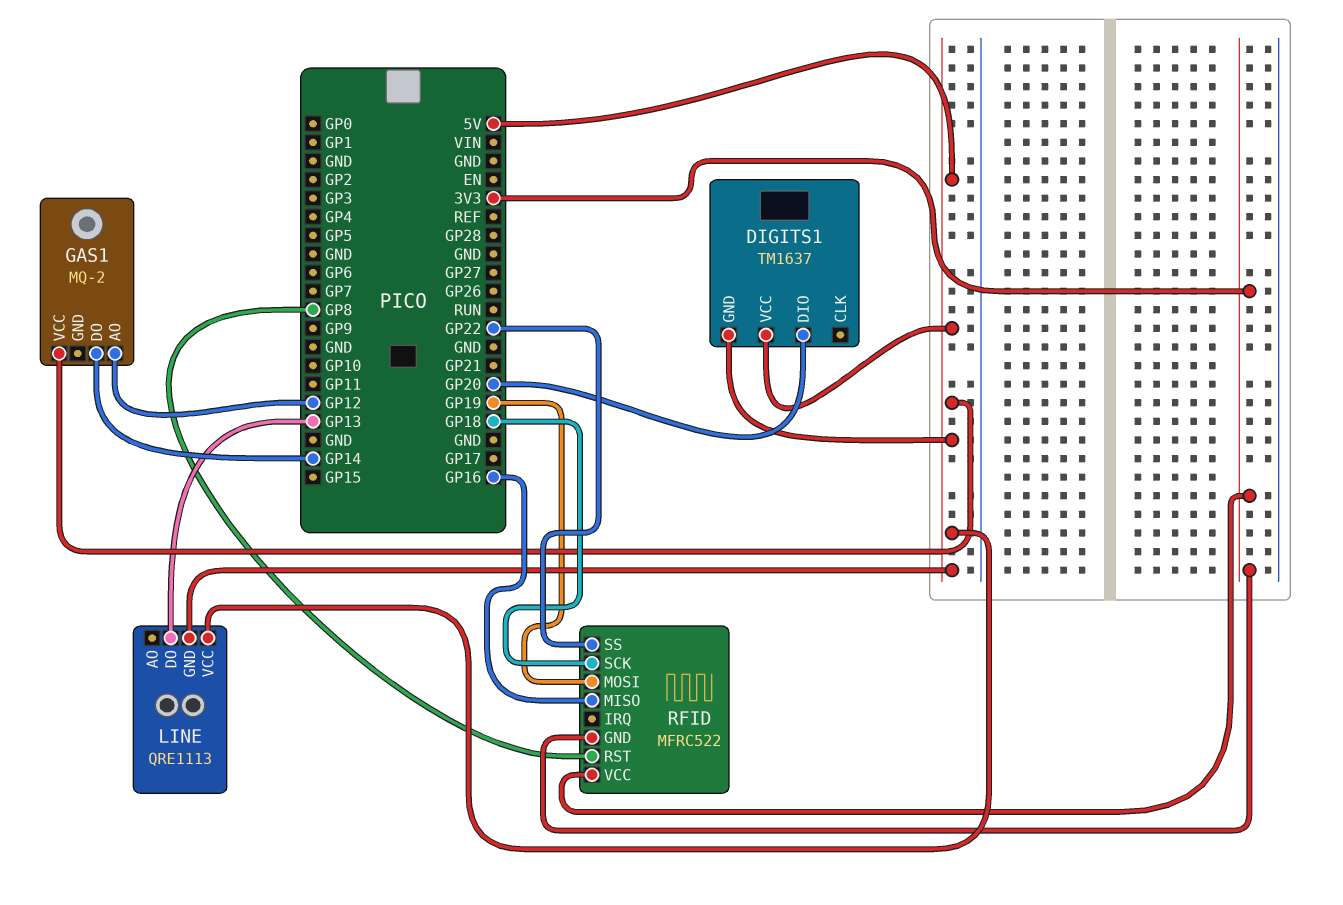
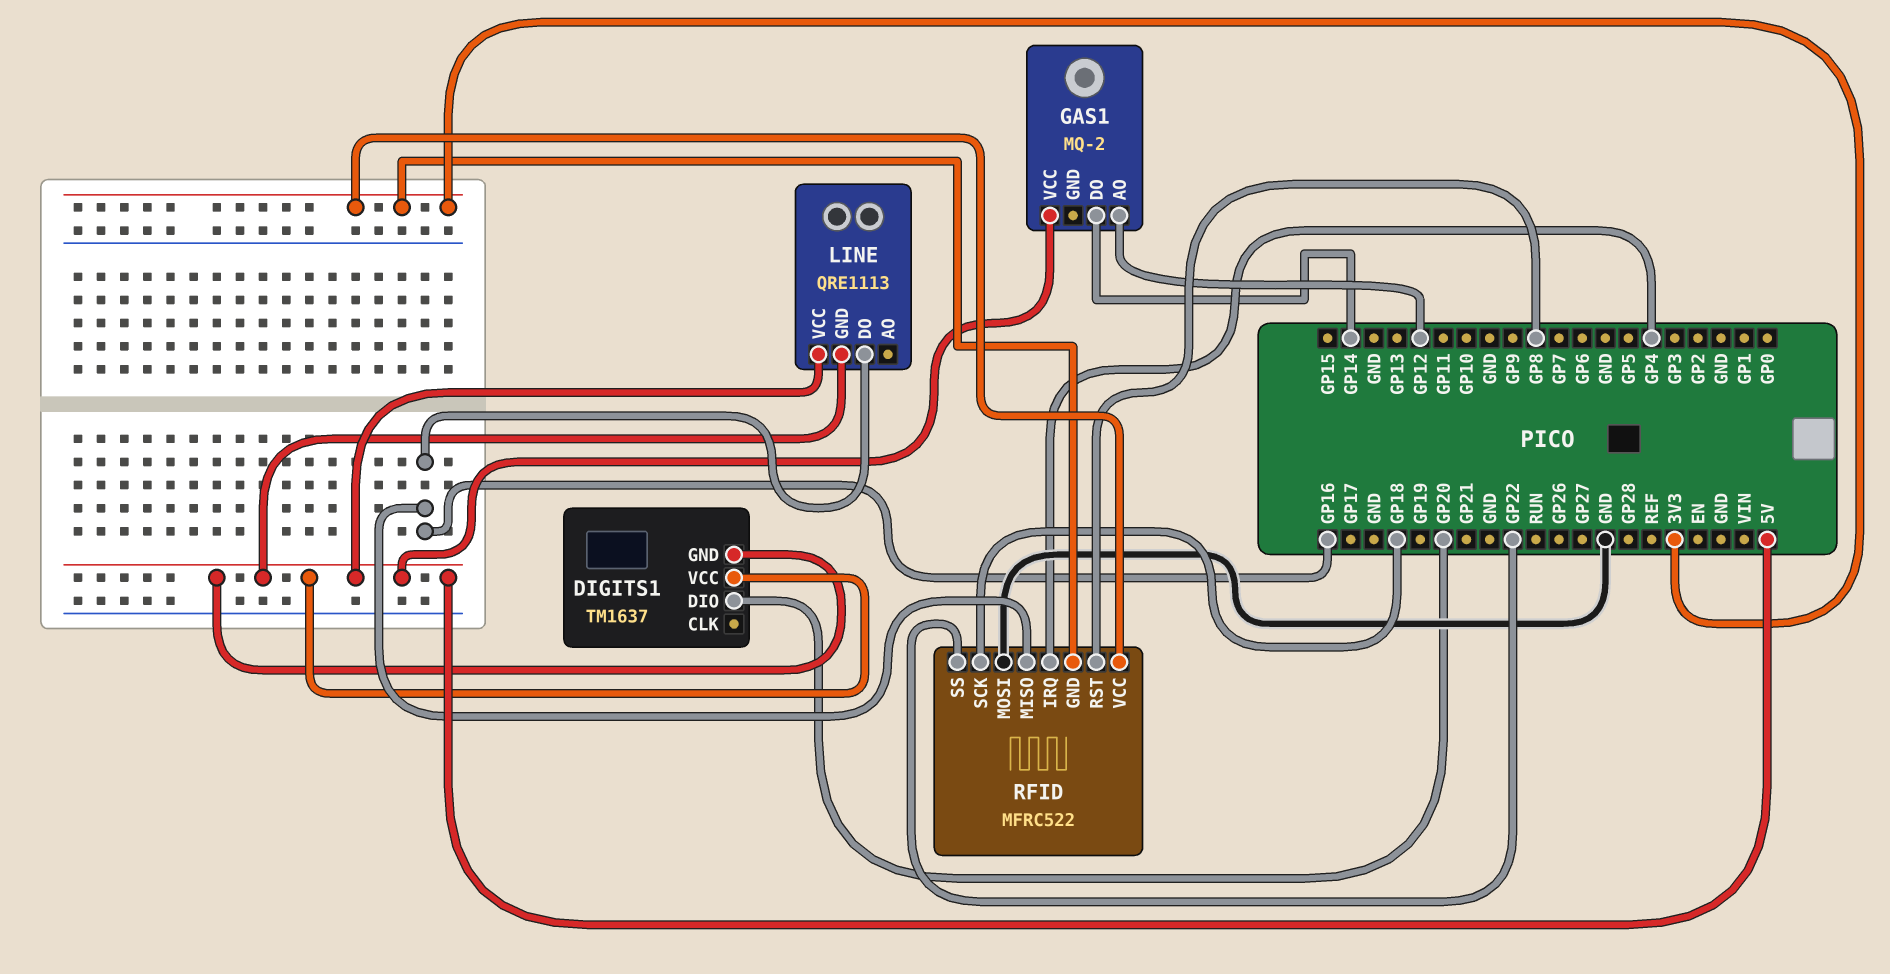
LINE pin DO: GP13 -> GP16
RFID pin IRQ: none -> GP4
RFID pin MOSI: GP19 -> GND

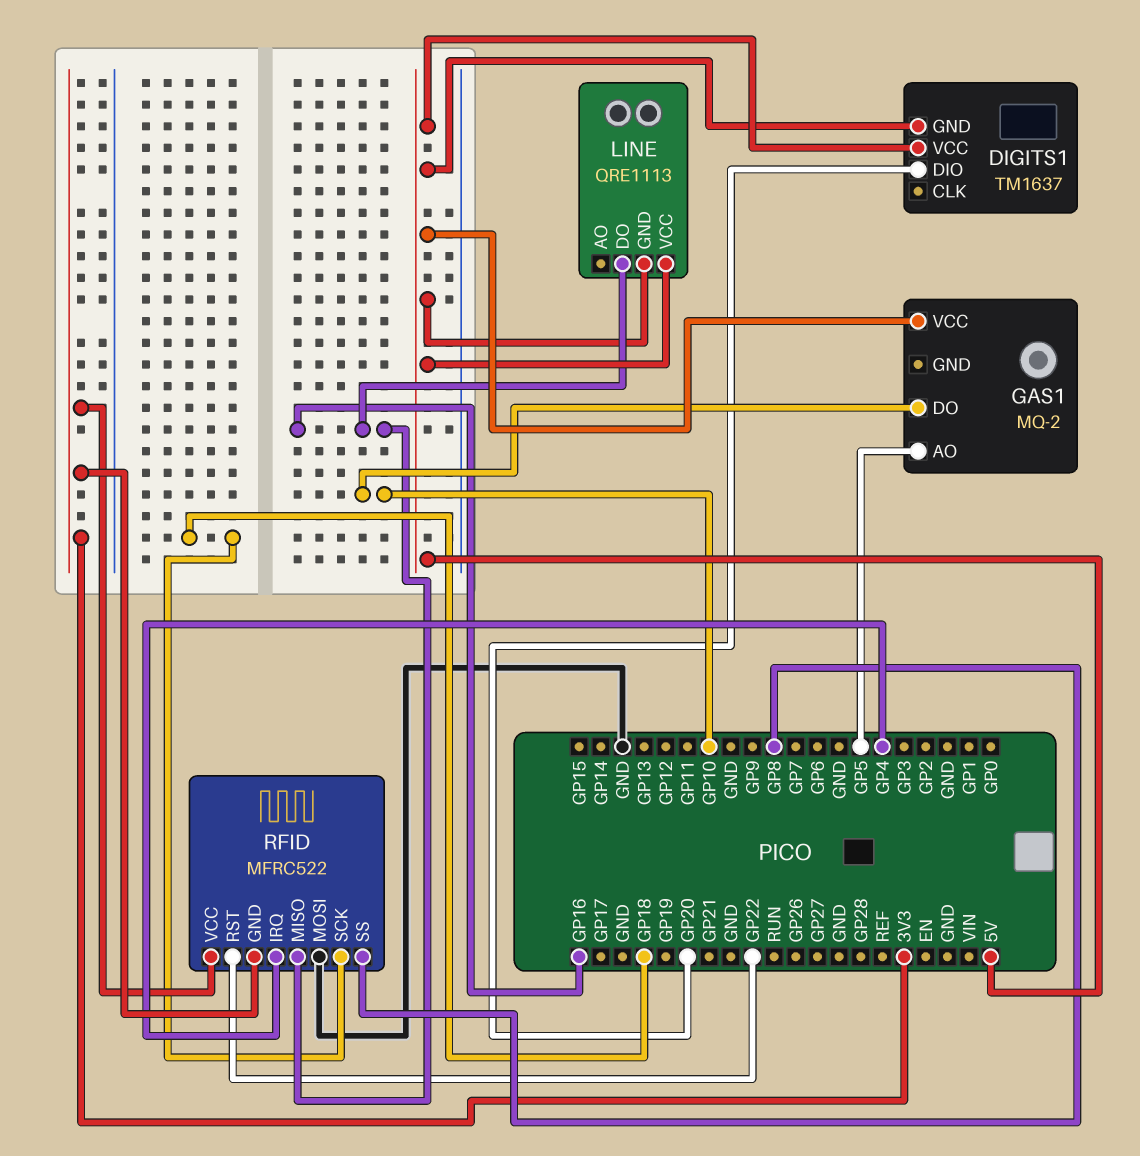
GAS1 pin AO: GP12 -> GP5
GAS1 pin DO: GP14 -> GP10
RFID pin RST: GP8 -> GP22
RFID pin SS: GP22 -> GP8

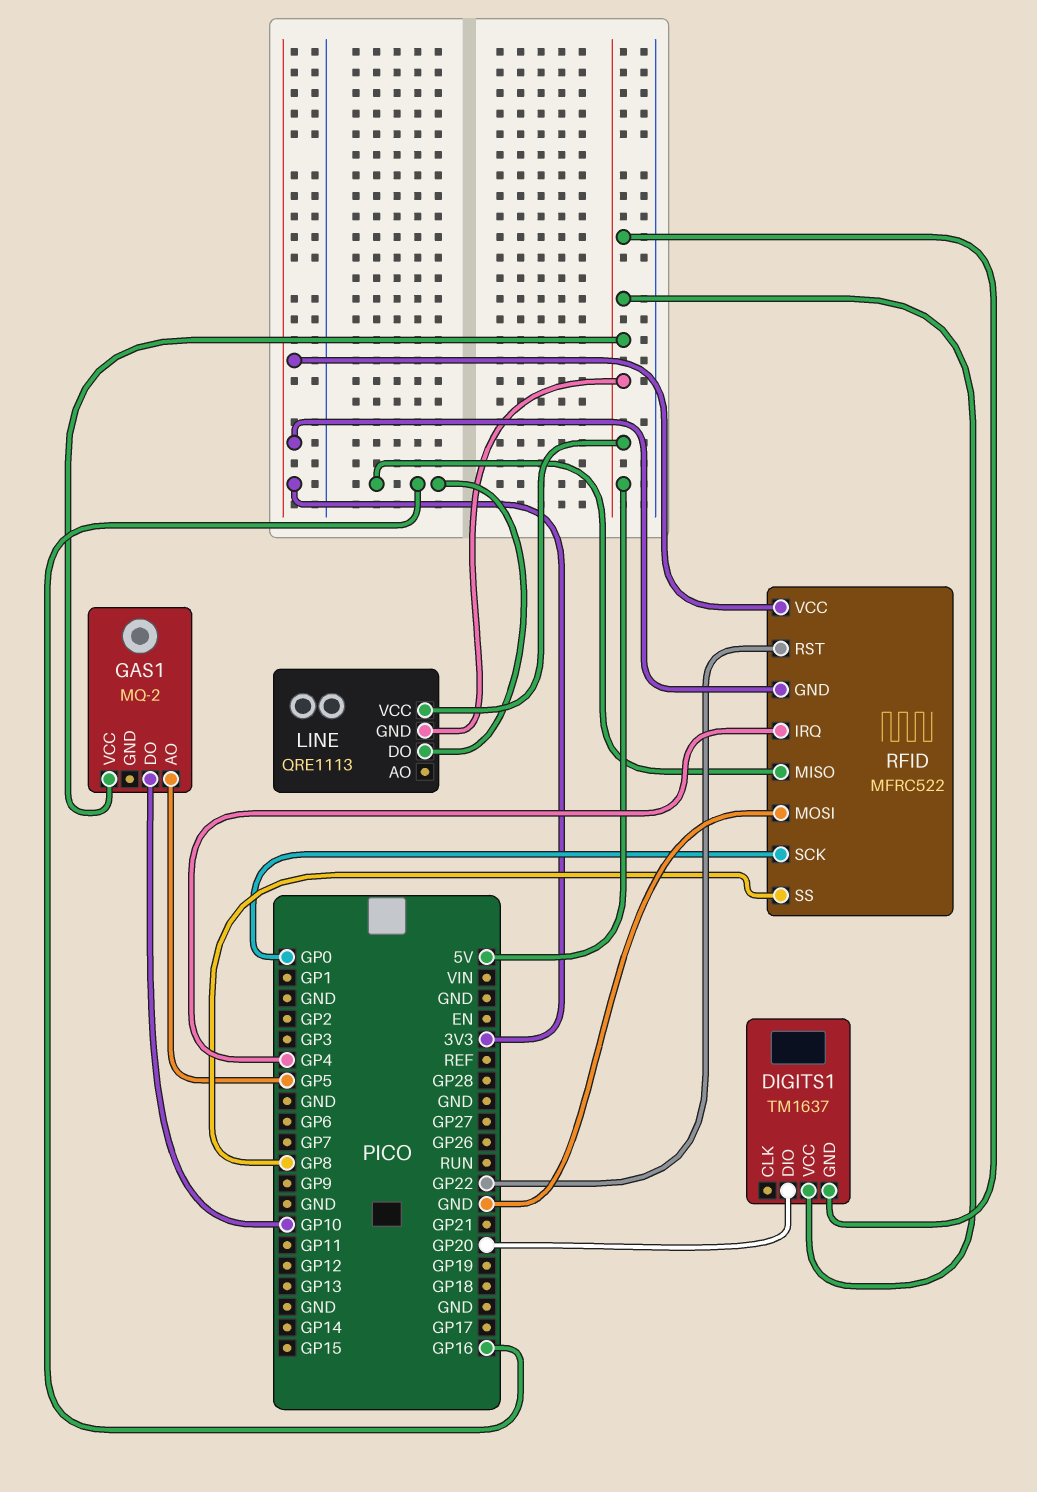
RFID pin SCK: GP18 -> GP0

